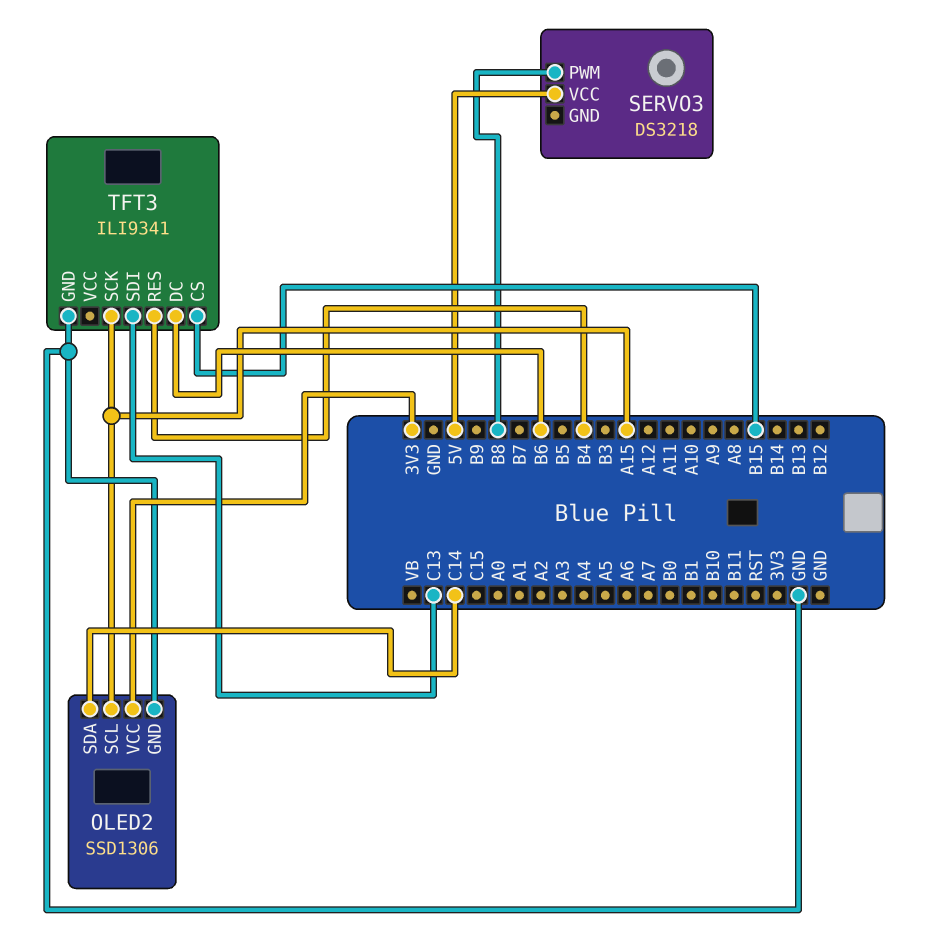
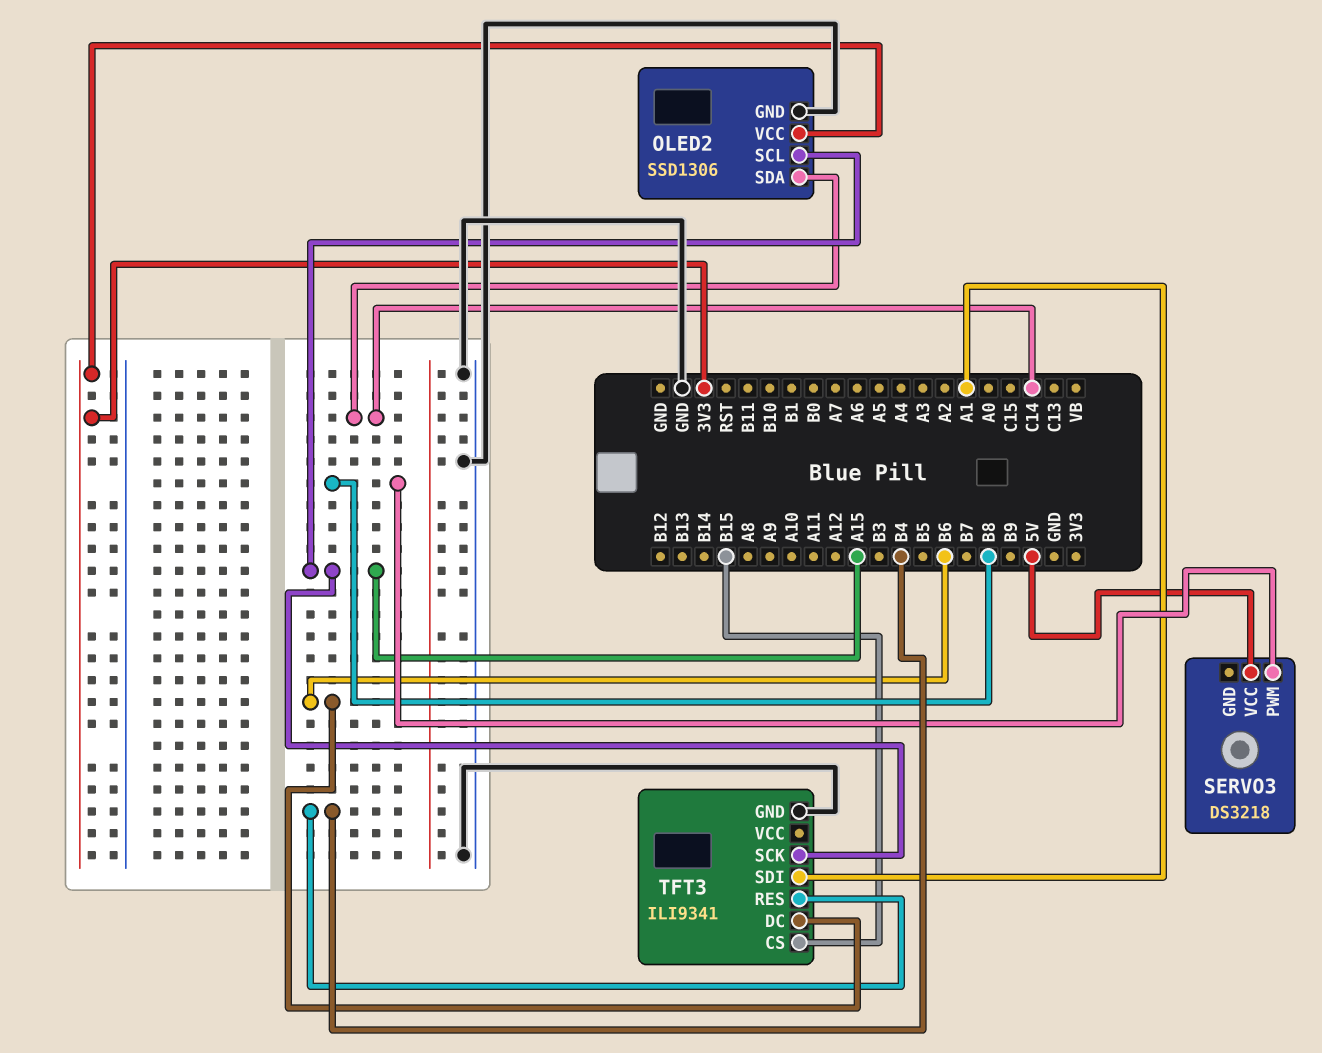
TFT3 pin SDI: C13 -> A1

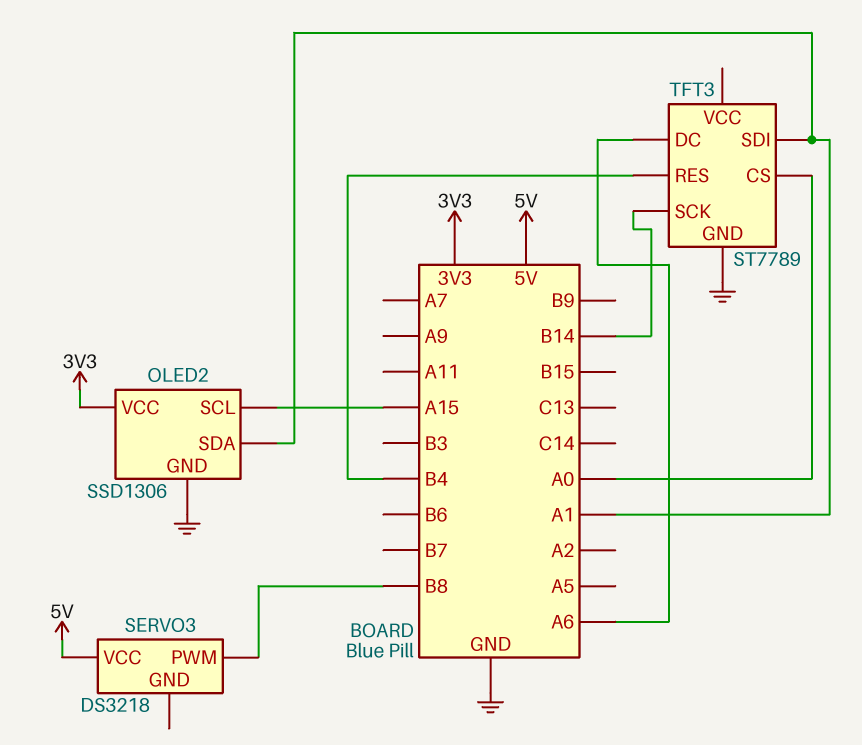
OLED2 pin SDA: C14 -> A1
TFT3: ILI9341 -> ST7789
TFT3 pin CS: B15 -> A0
TFT3 pin DC: B6 -> A6
TFT3 pin SCK: A15 -> B14

